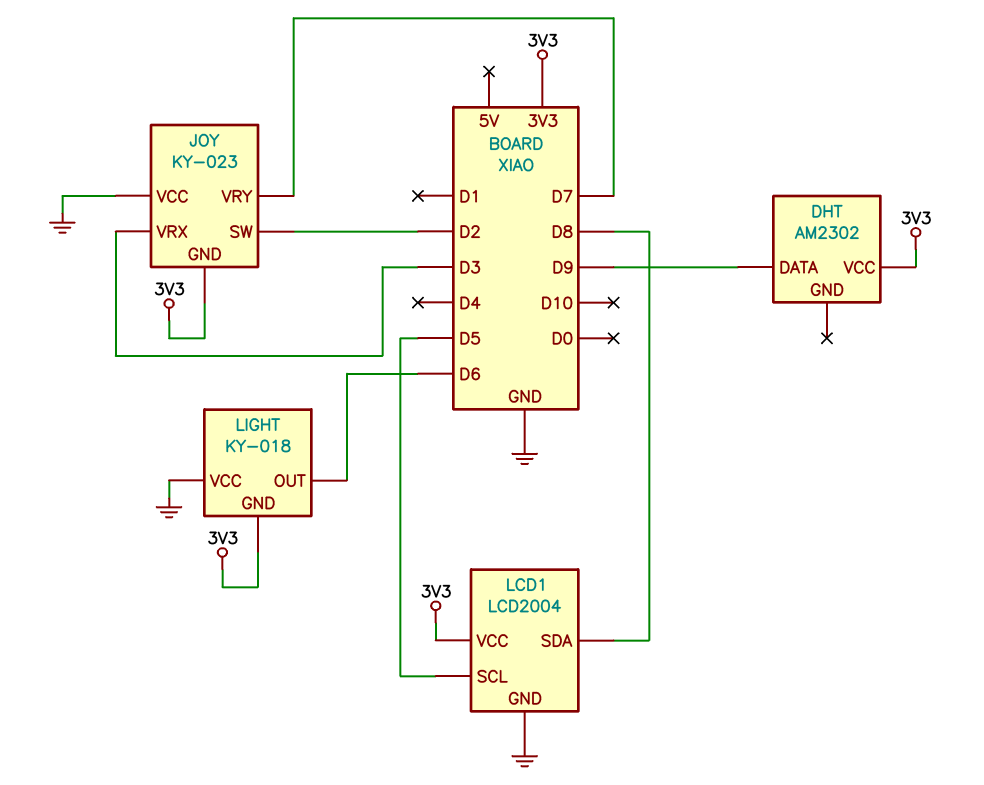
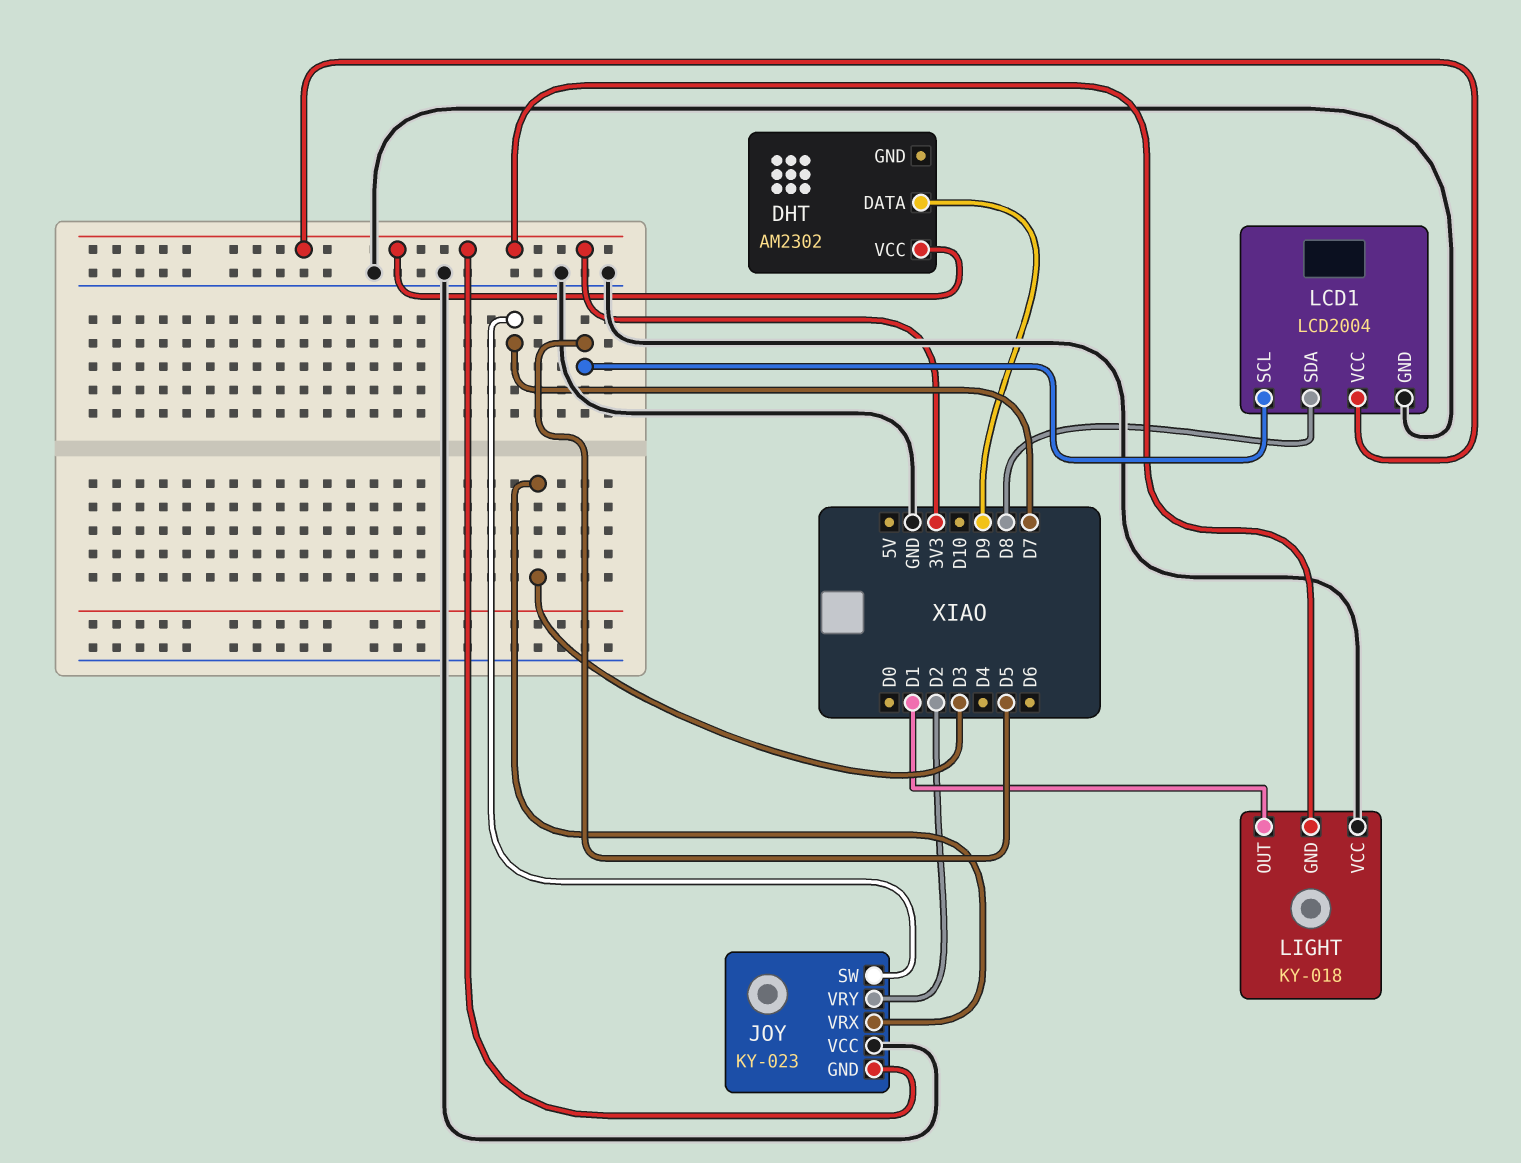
JOY pin SW: D2 -> D7
JOY pin VRY: D7 -> D2
LIGHT pin OUT: D6 -> D1

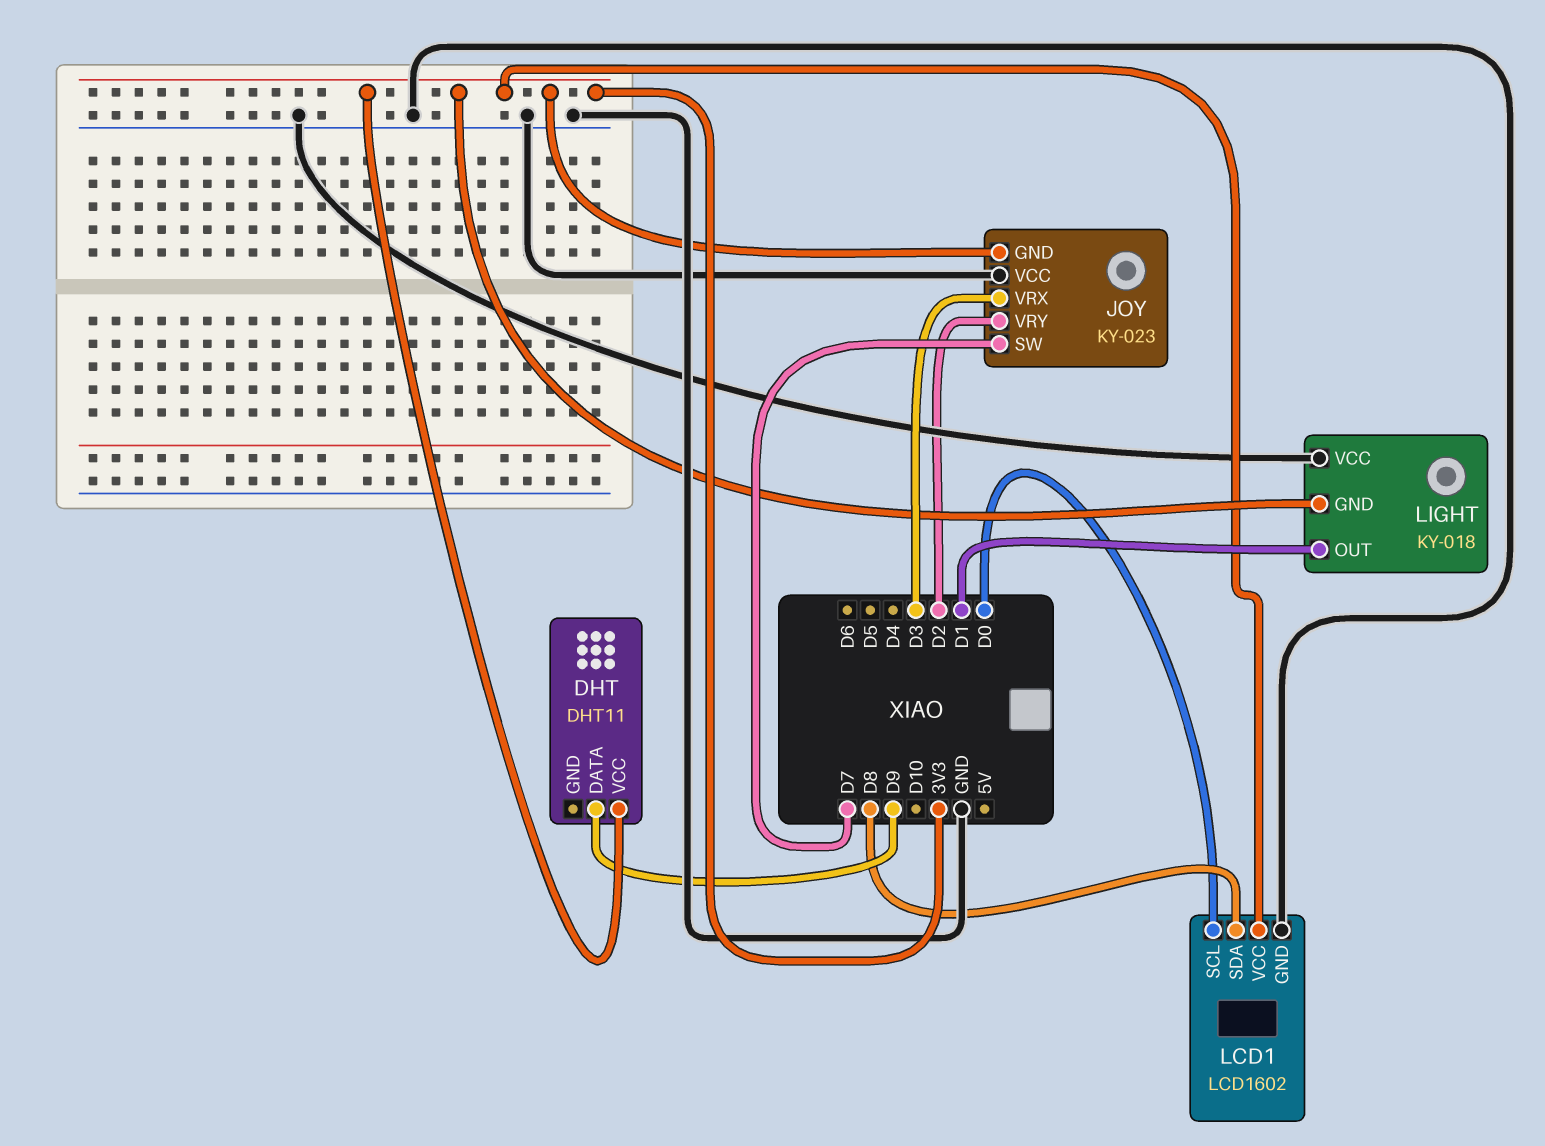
DHT: AM2302 -> DHT11
LCD1: LCD2004 -> LCD1602
LCD1 pin SCL: D5 -> D0

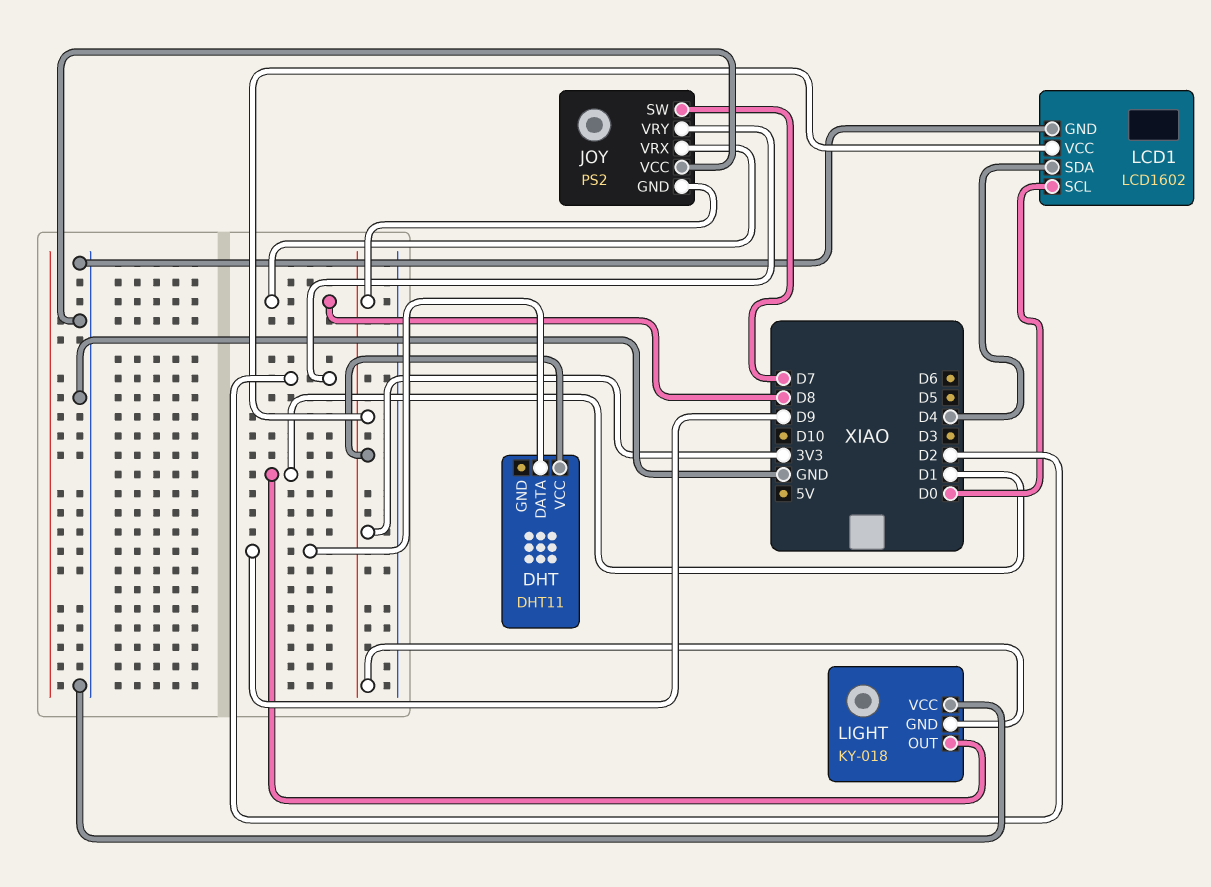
JOY: KY-023 -> PS2
JOY pin VRX: D3 -> D8
LCD1 pin SDA: D8 -> D4

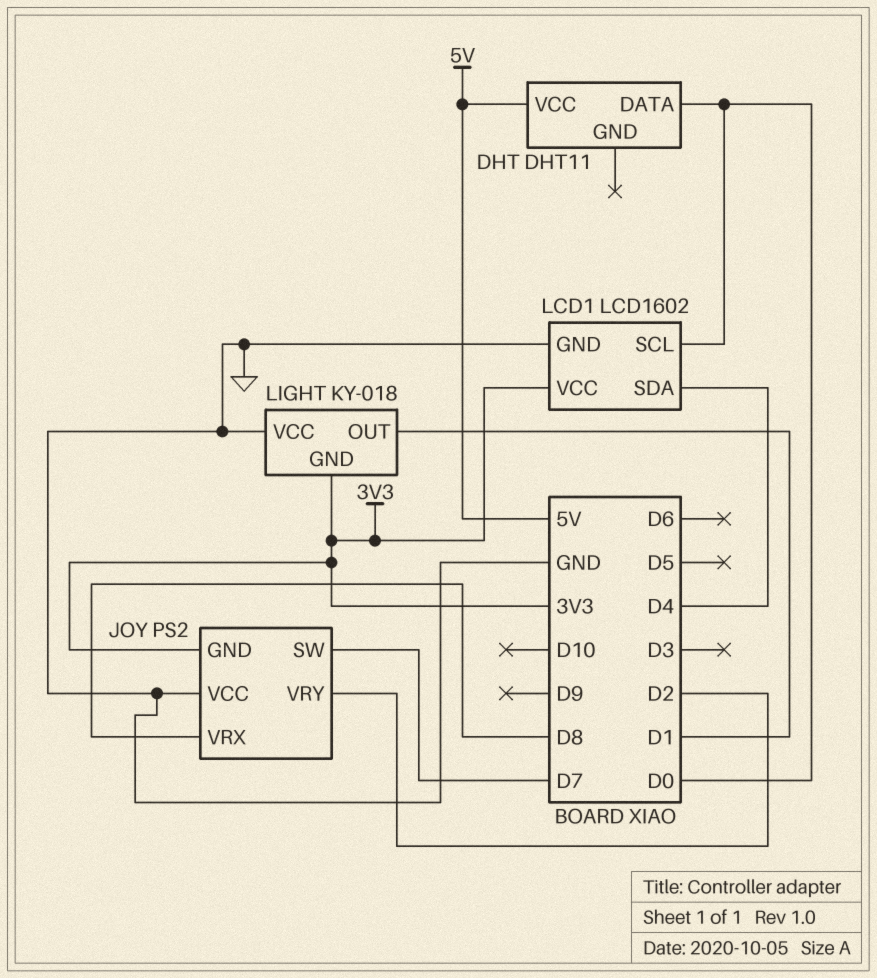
DHT pin DATA: D9 -> D0
DHT pin VCC: 3V3 -> 5V

